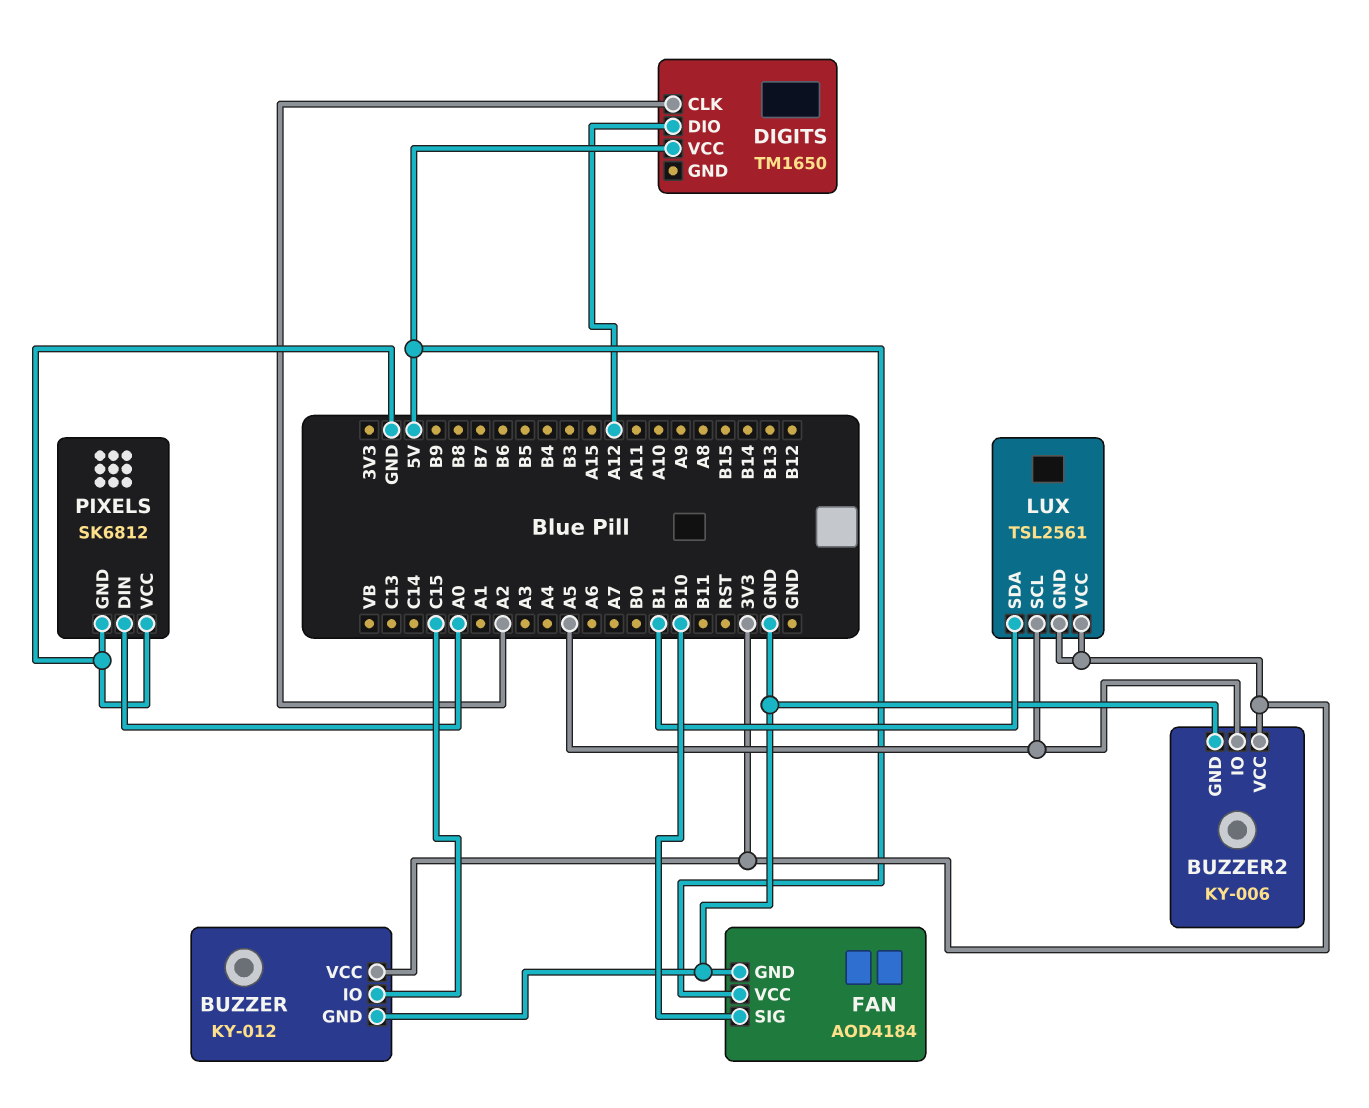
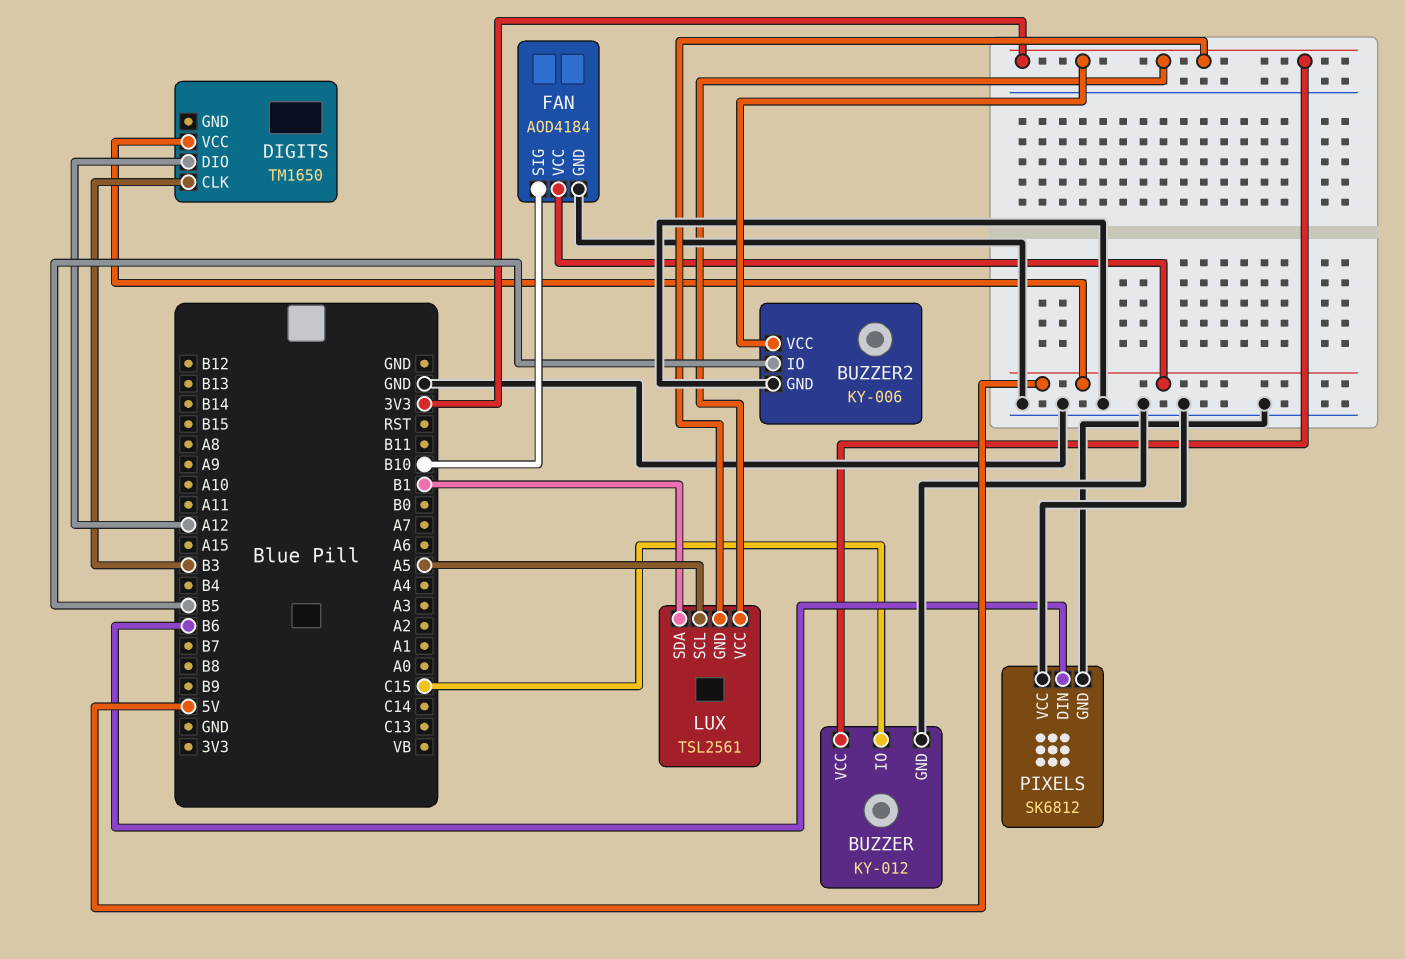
BUZZER2 pin IO: A5 -> B5
DIGITS pin CLK: A2 -> B3
PIXELS pin DIN: A0 -> B6

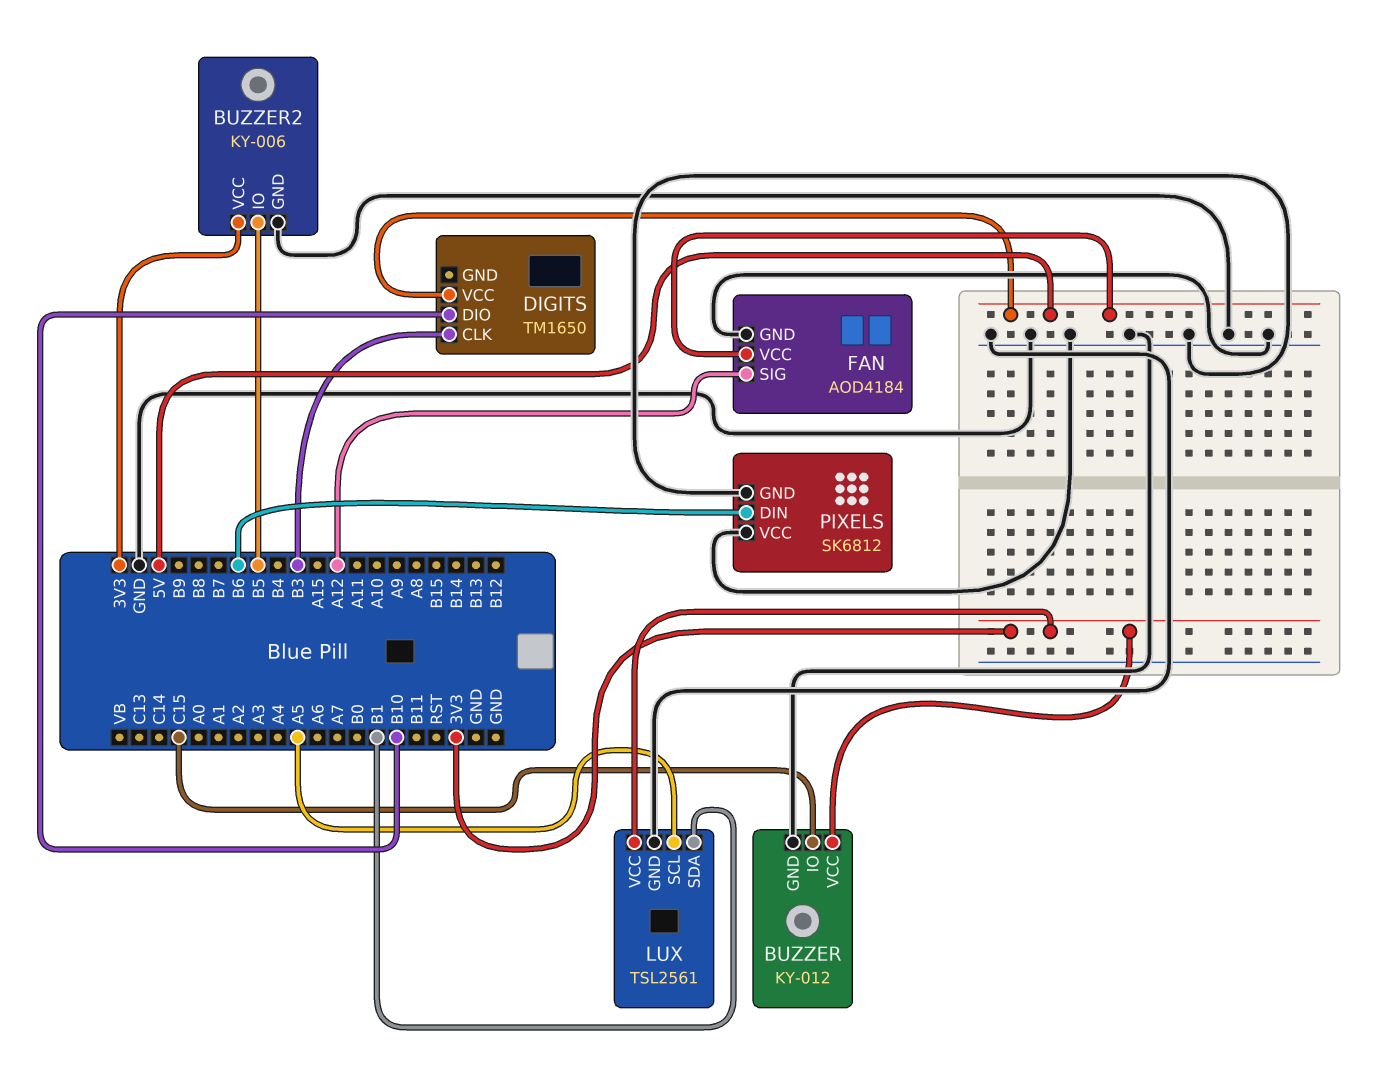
DIGITS pin DIO: A12 -> B10
FAN pin SIG: B10 -> A12
LUX pin GND: 3V3 -> GND

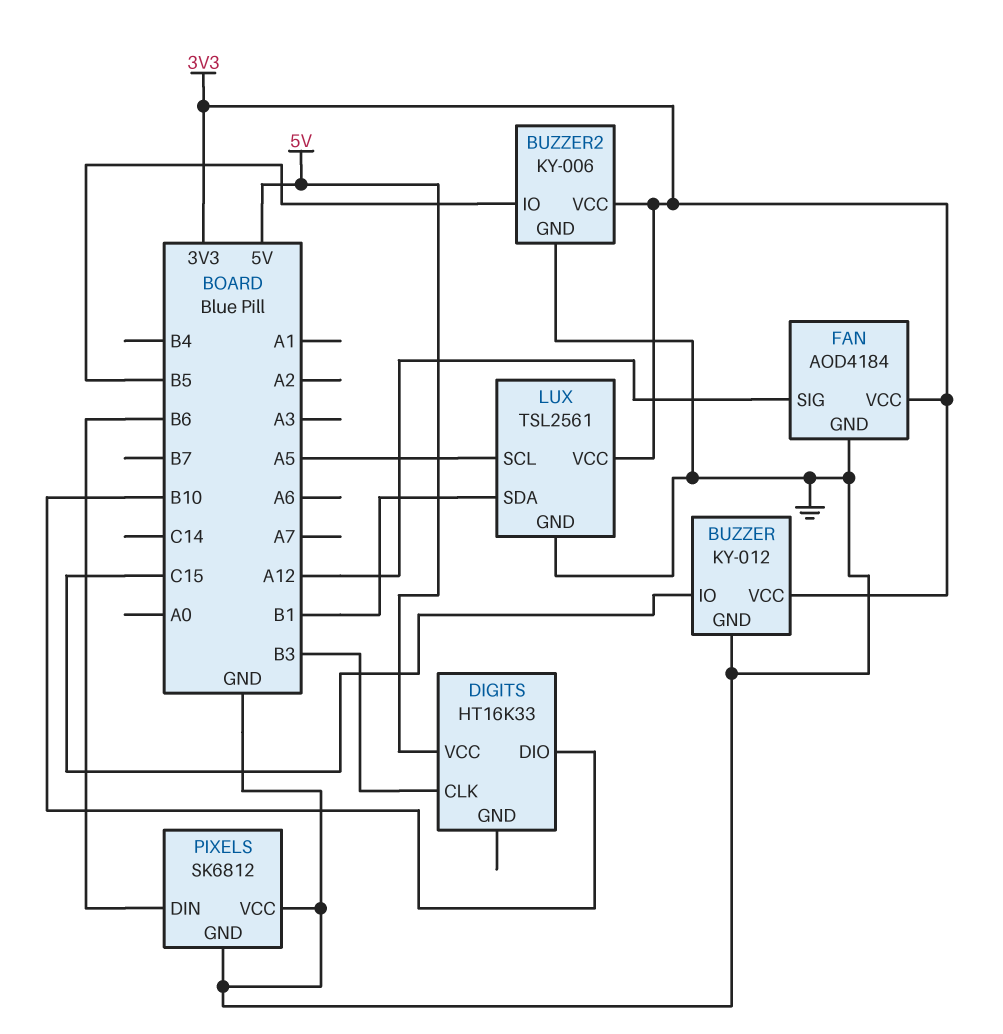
DIGITS: TM1650 -> HT16K33
FAN pin VCC: 5V -> 3V3

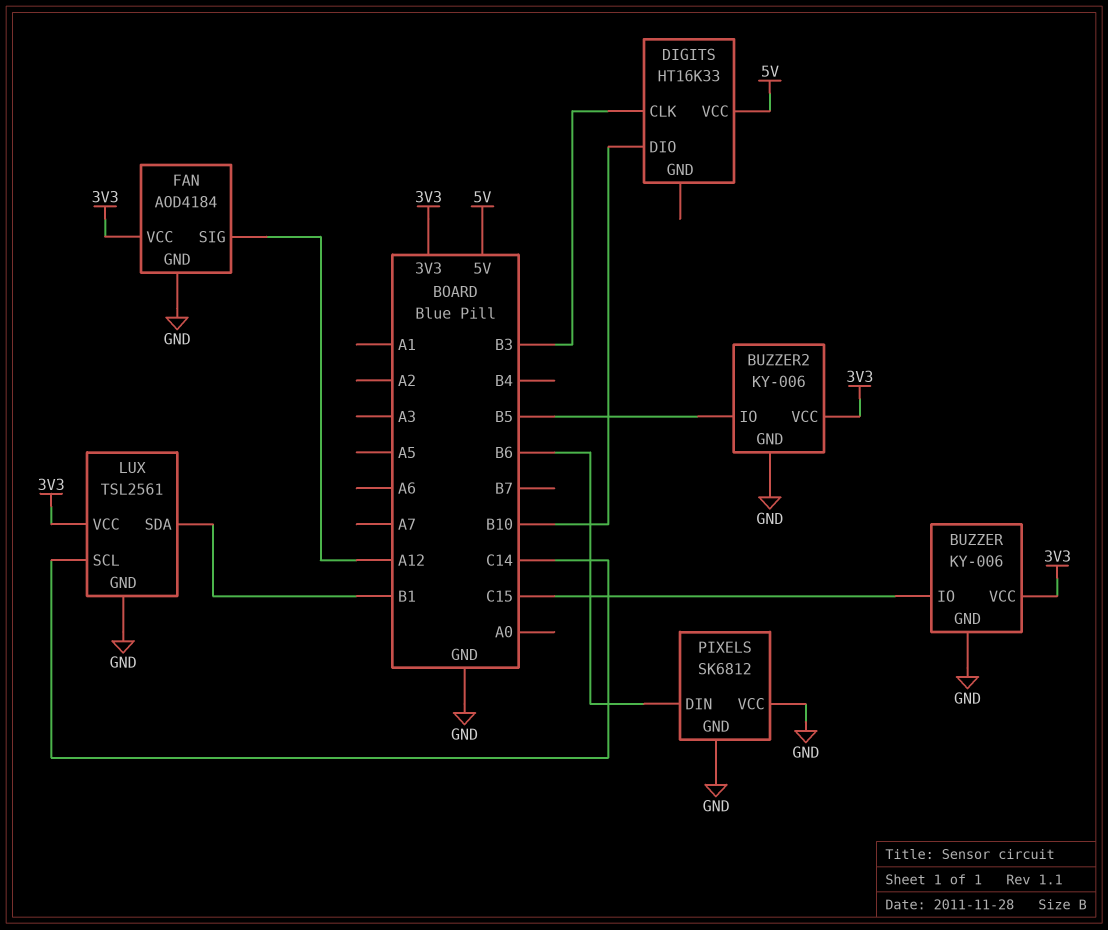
BUZZER: KY-012 -> KY-006
LUX pin SCL: A5 -> C14

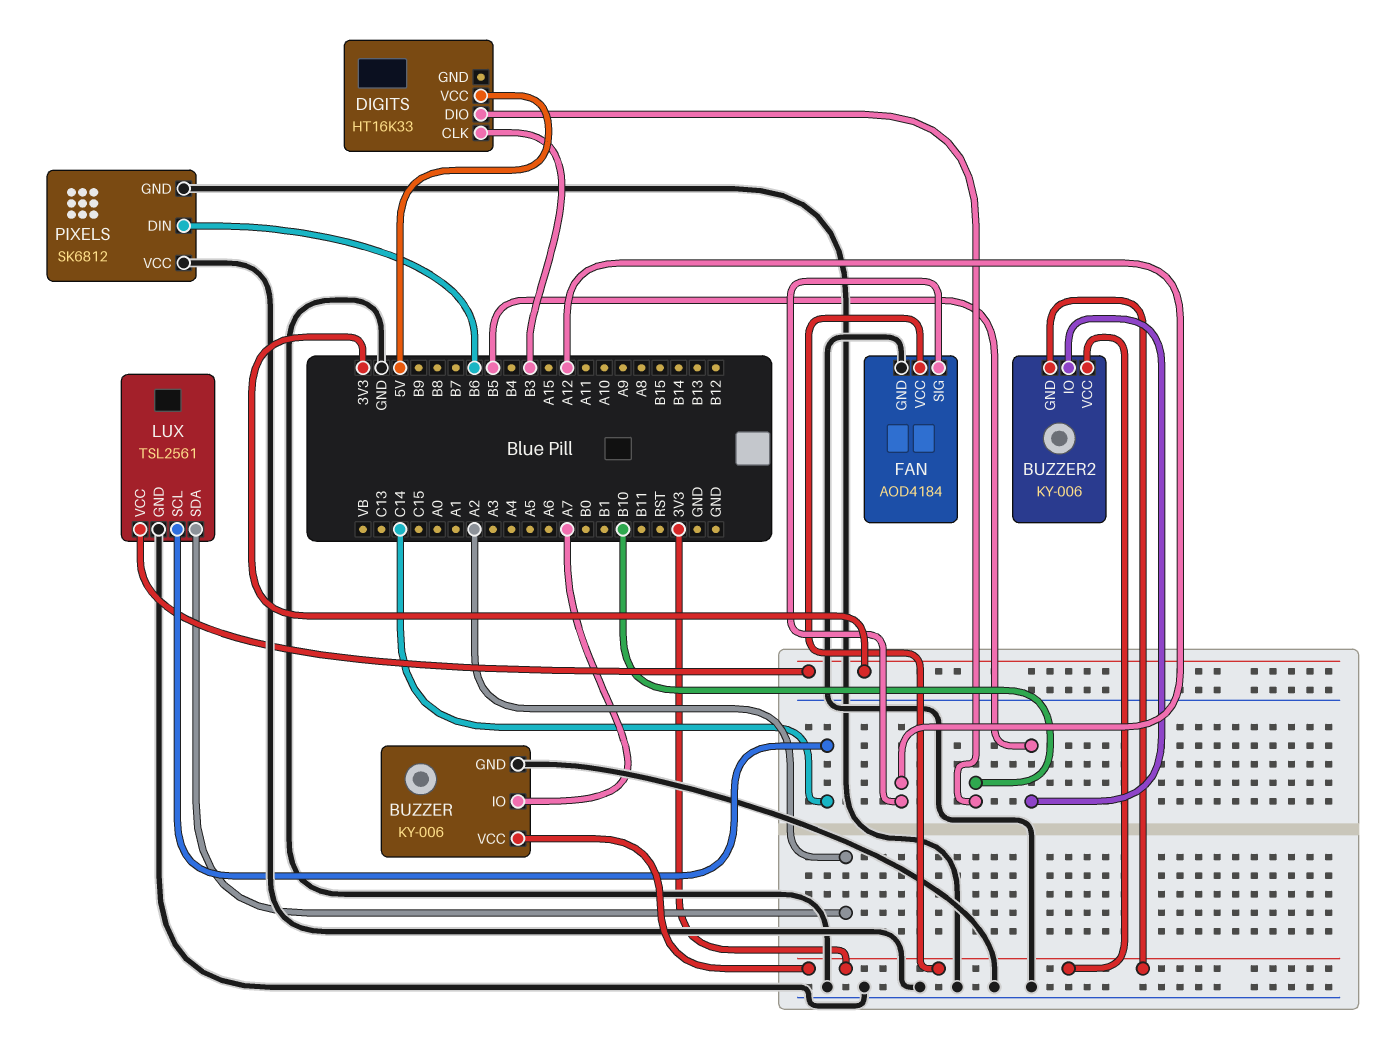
BUZZER pin IO: C15 -> A7
BUZZER2 pin GND: GND -> 3V3
LUX pin SDA: B1 -> A2

